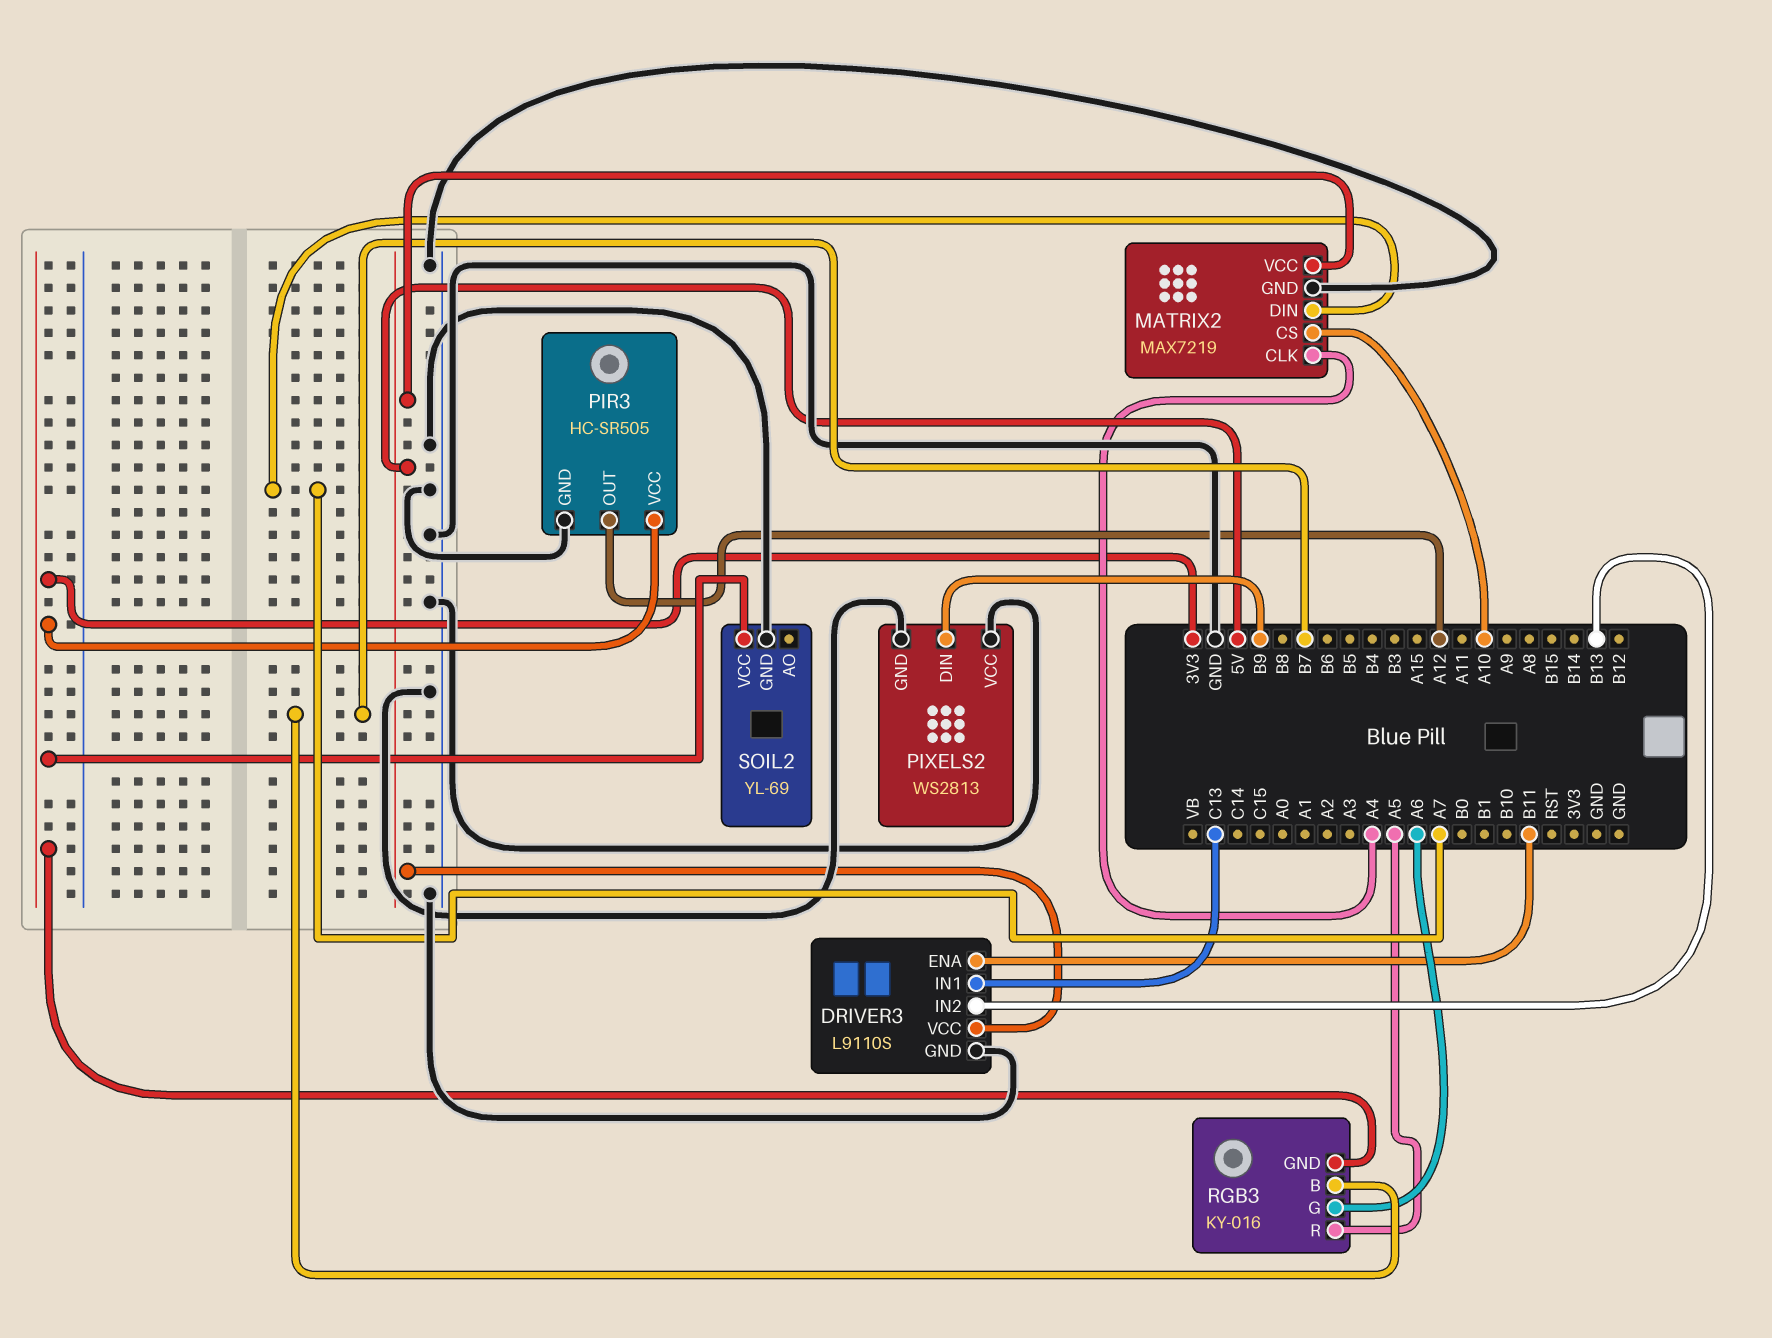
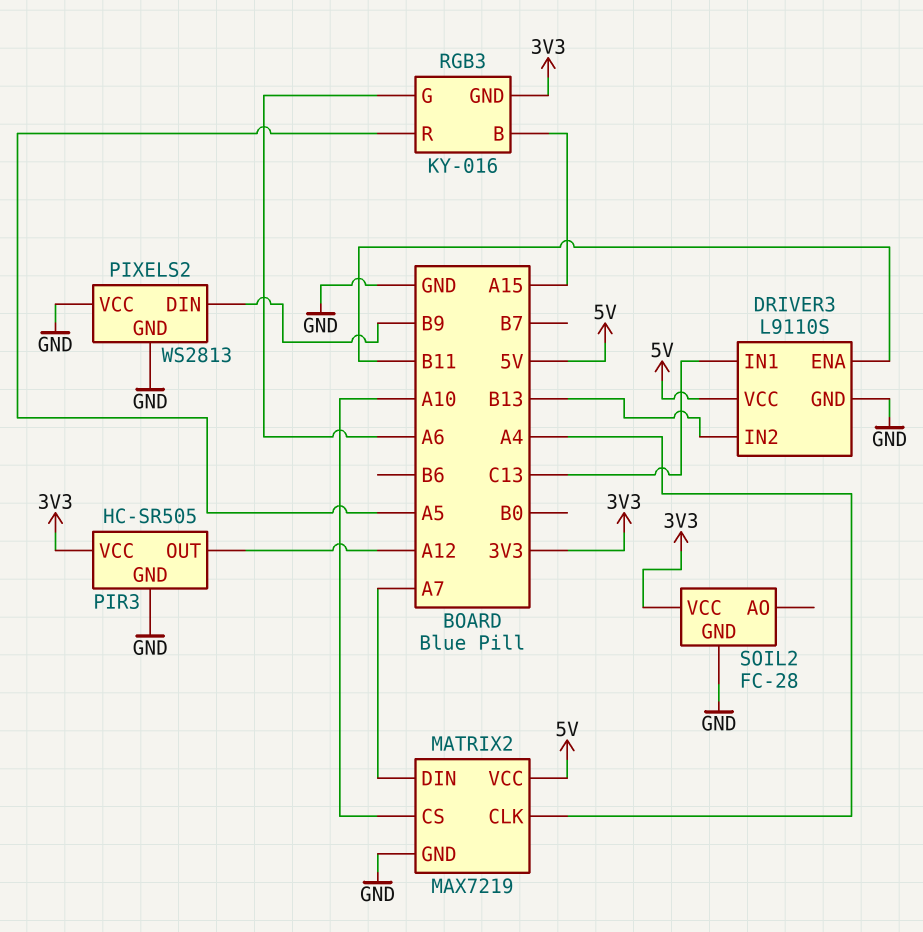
RGB3 pin B: B7 -> A15
SOIL2: YL-69 -> FC-28

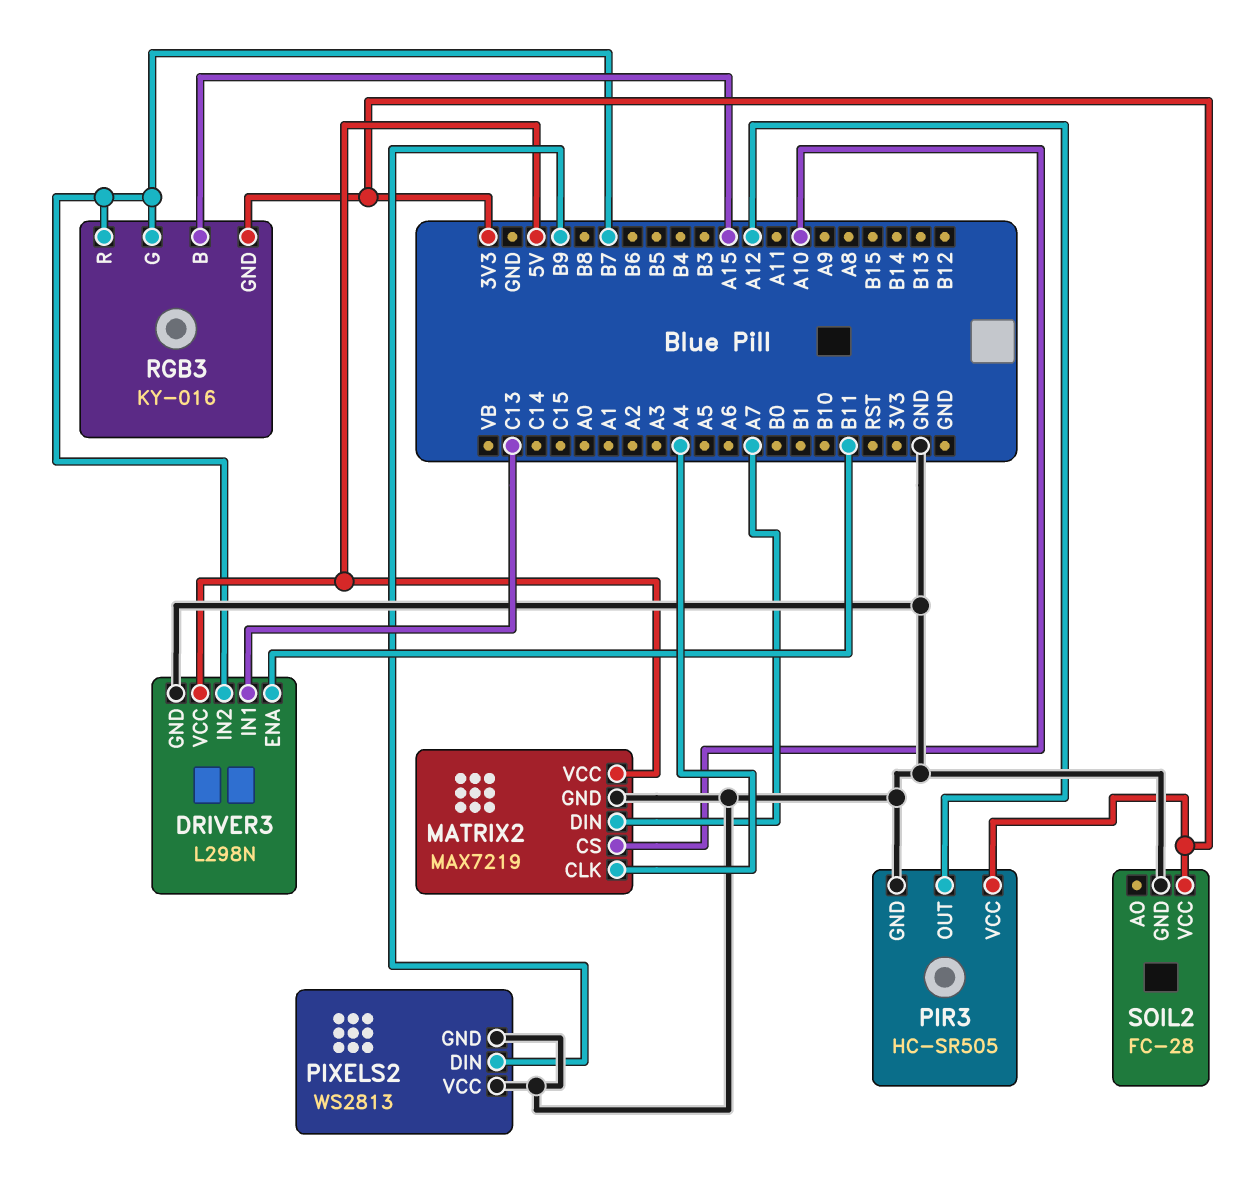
DRIVER3: L9110S -> L298N
DRIVER3 pin IN2: B13 -> B7
RGB3 pin G: A6 -> B7
RGB3 pin R: A5 -> B7

